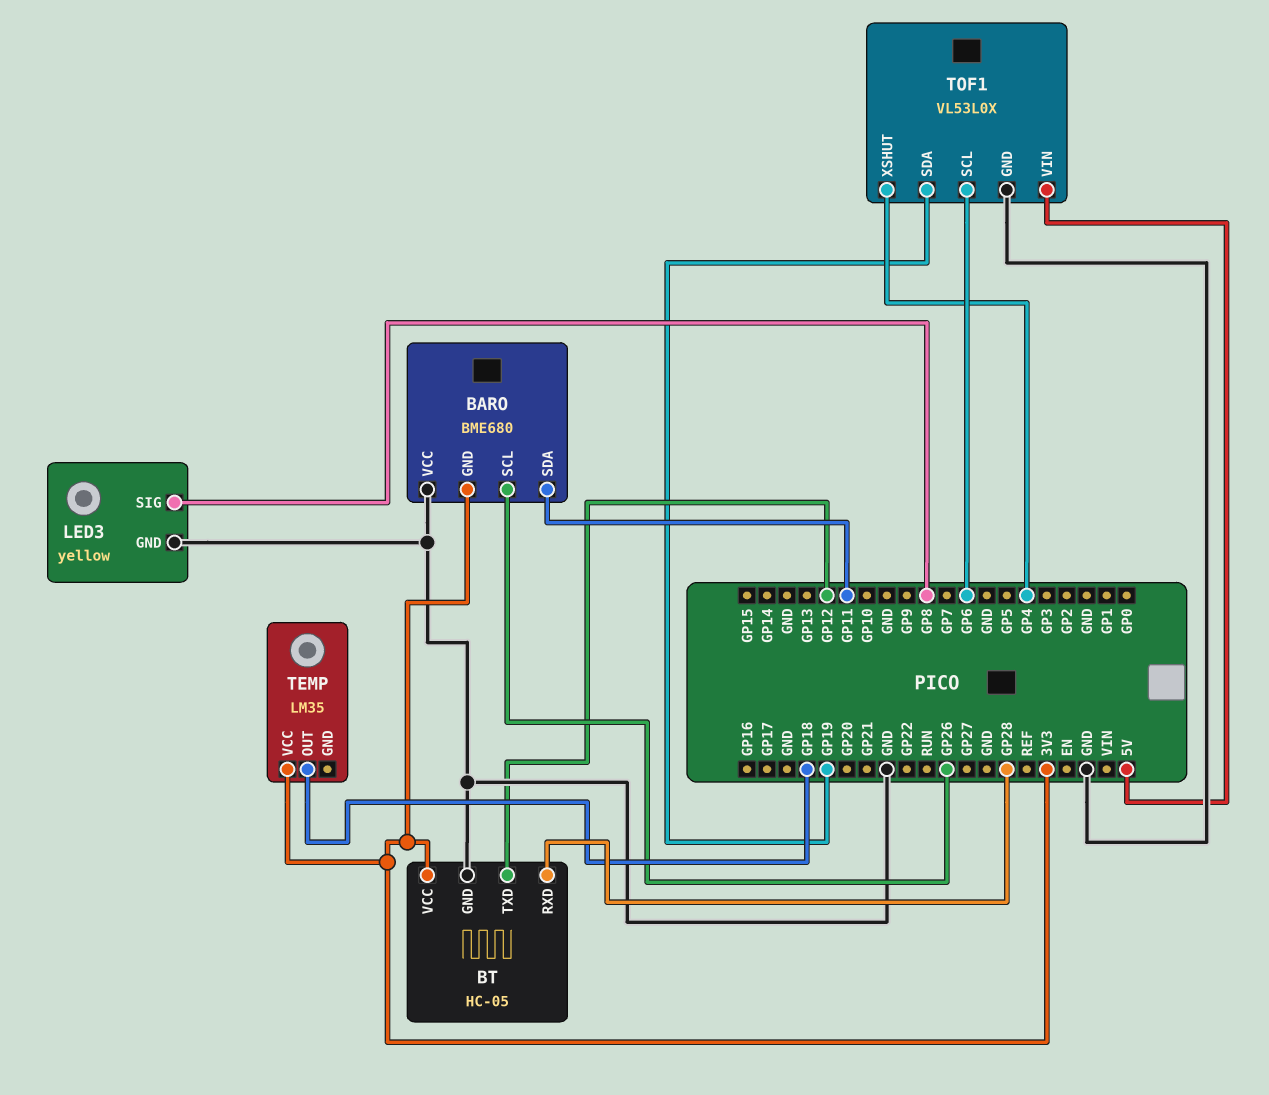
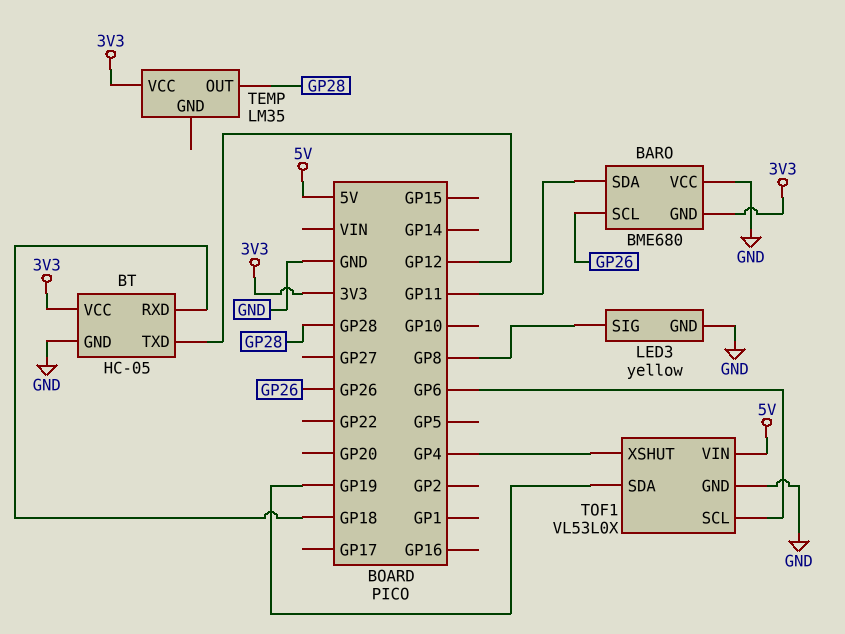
BT pin RXD: GP28 -> GP18
TEMP pin OUT: GP18 -> GP28

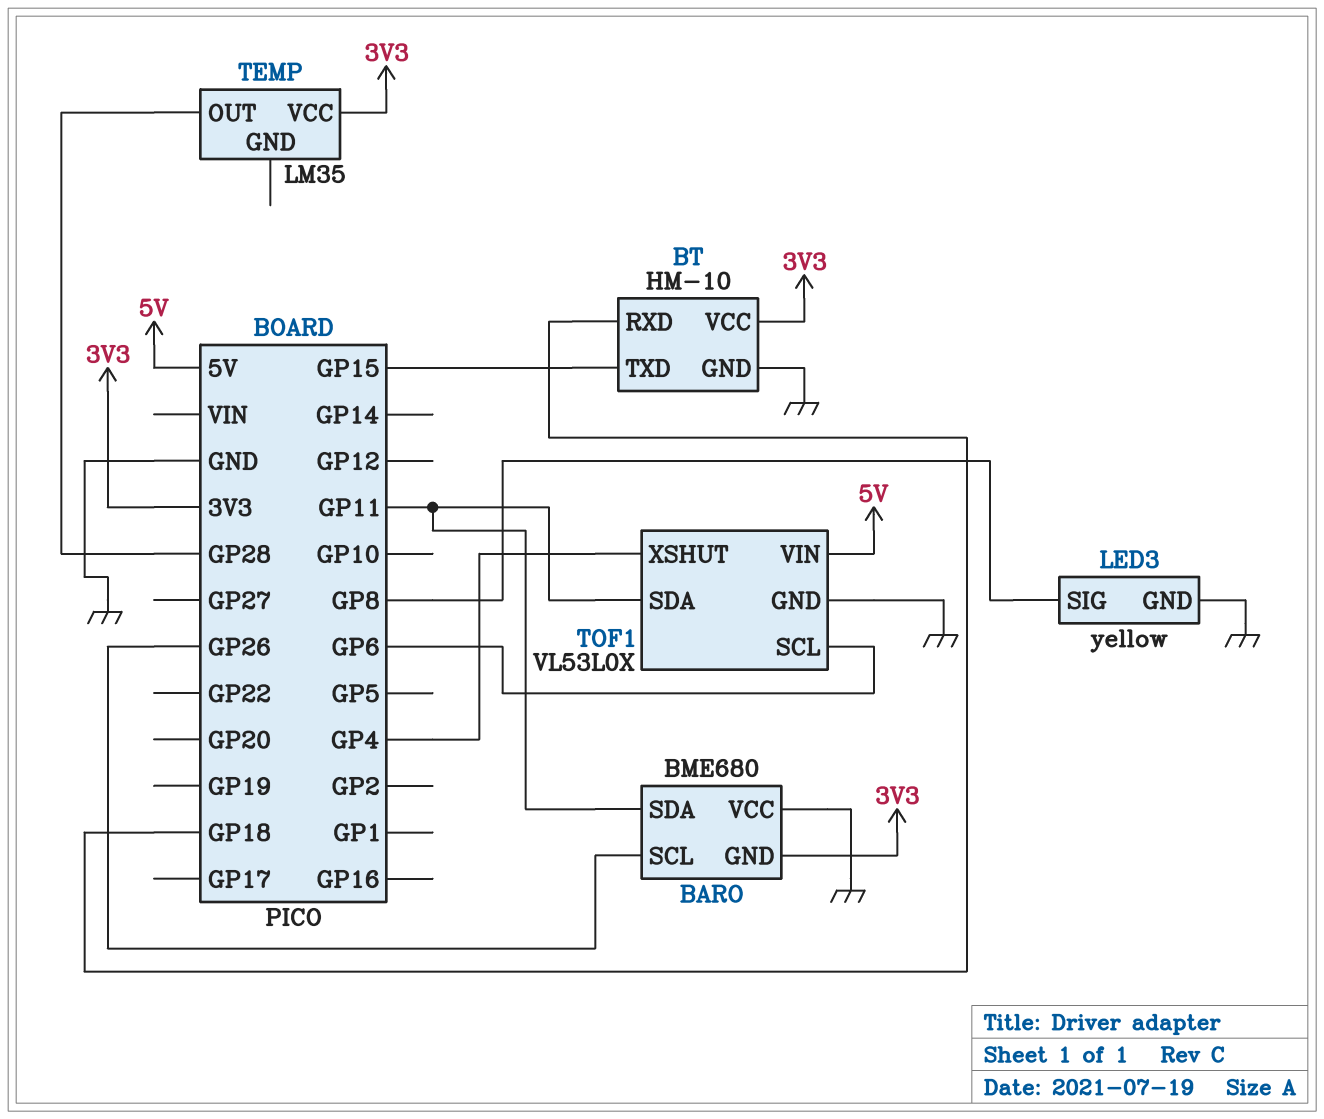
BT: HC-05 -> HM-10
BT pin TXD: GP12 -> GP15
TOF1 pin SDA: GP19 -> GP11

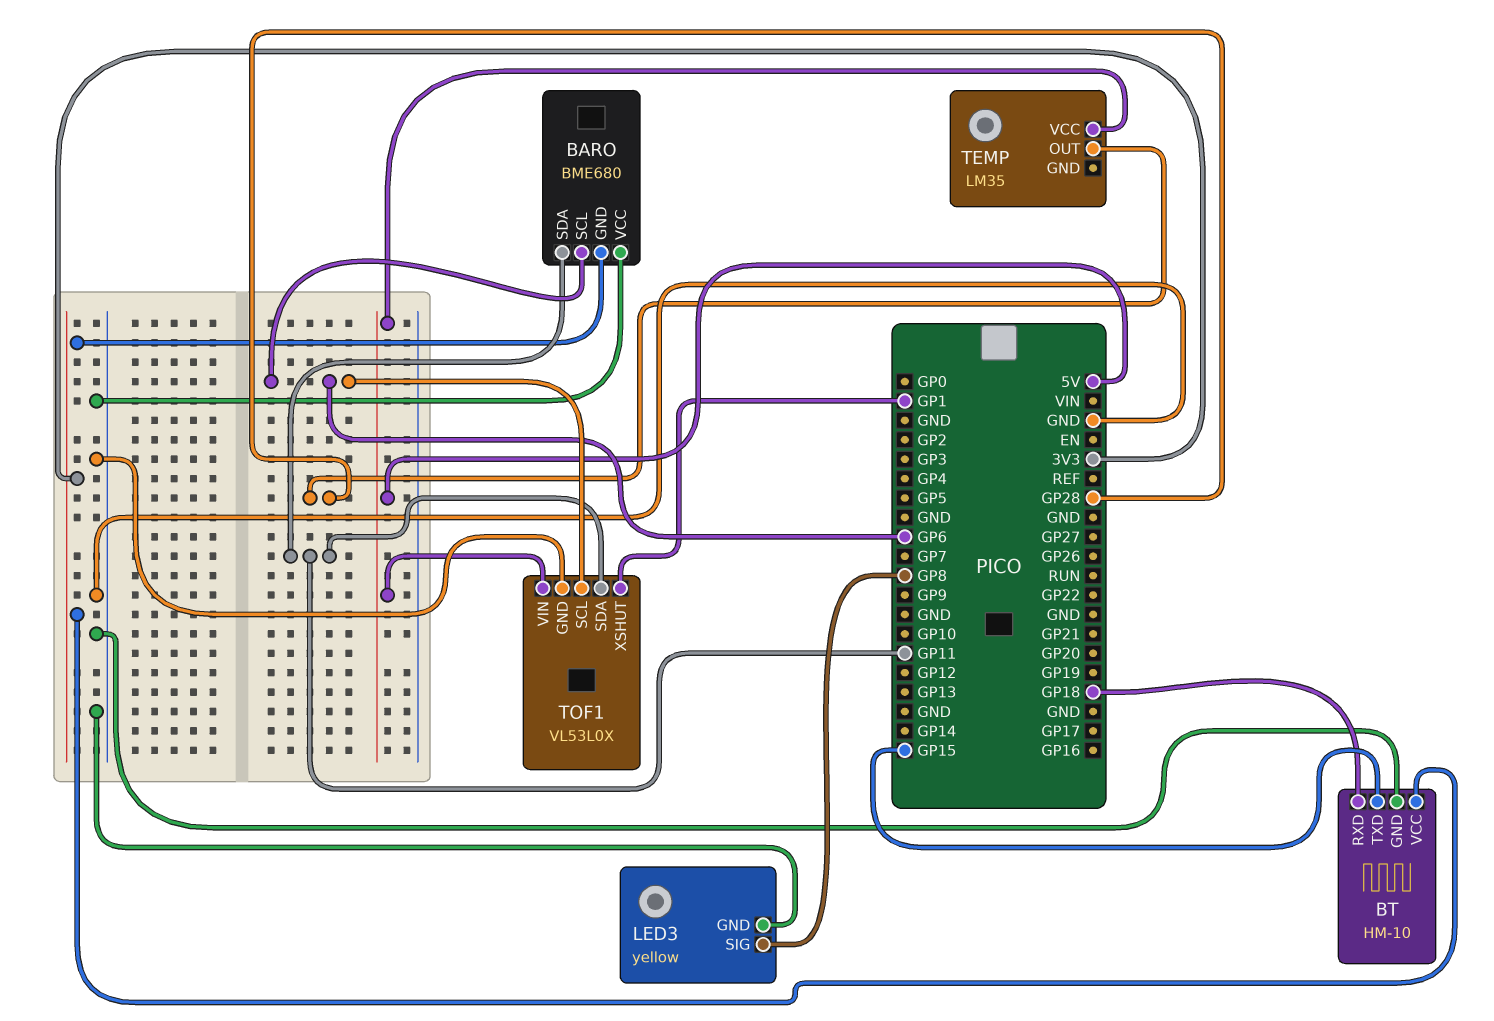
BARO pin SCL: GP26 -> GP6
TEMP pin VCC: 3V3 -> 5V
TOF1 pin XSHUT: GP4 -> GP1

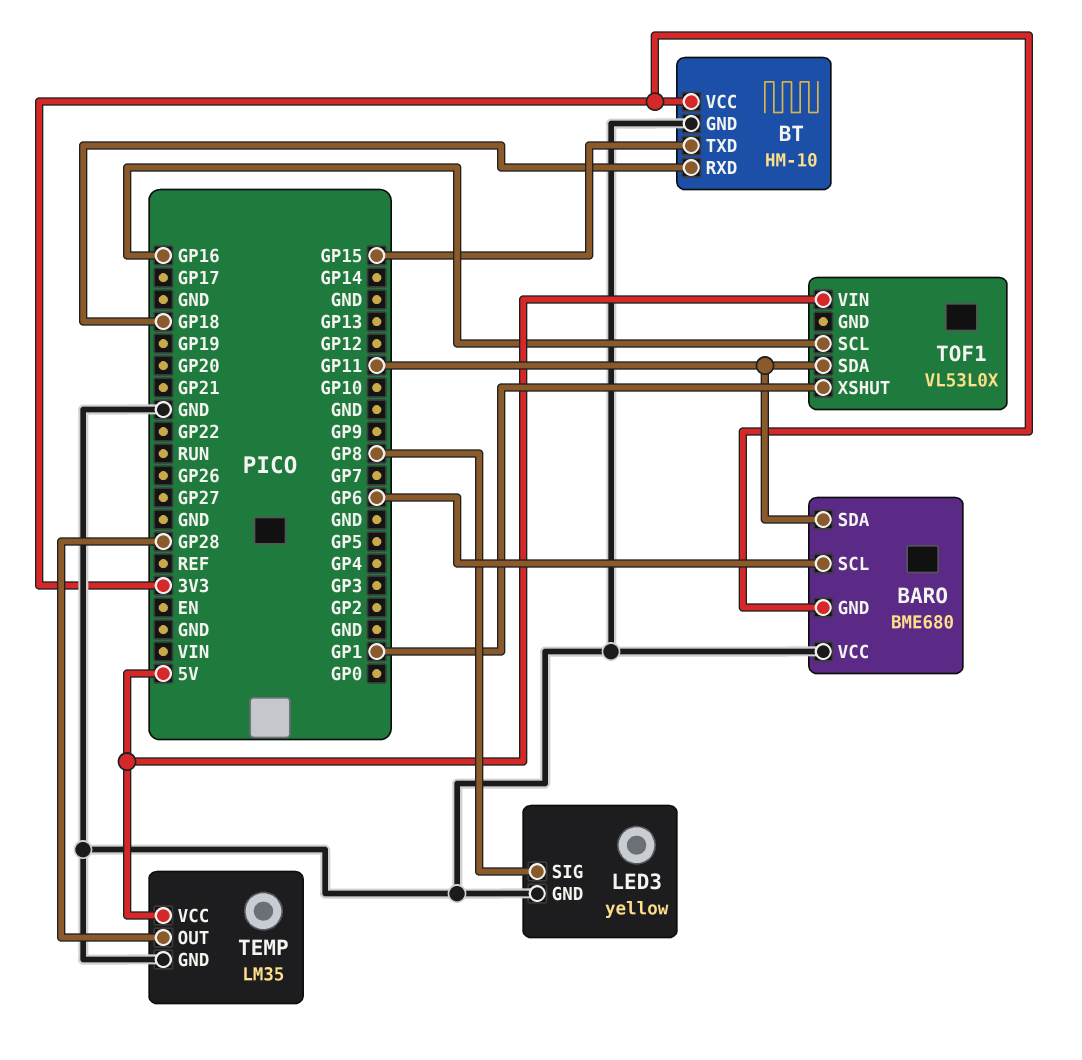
TEMP pin GND: none -> GND
TOF1 pin GND: GND -> none
TOF1 pin SCL: GP6 -> GP16

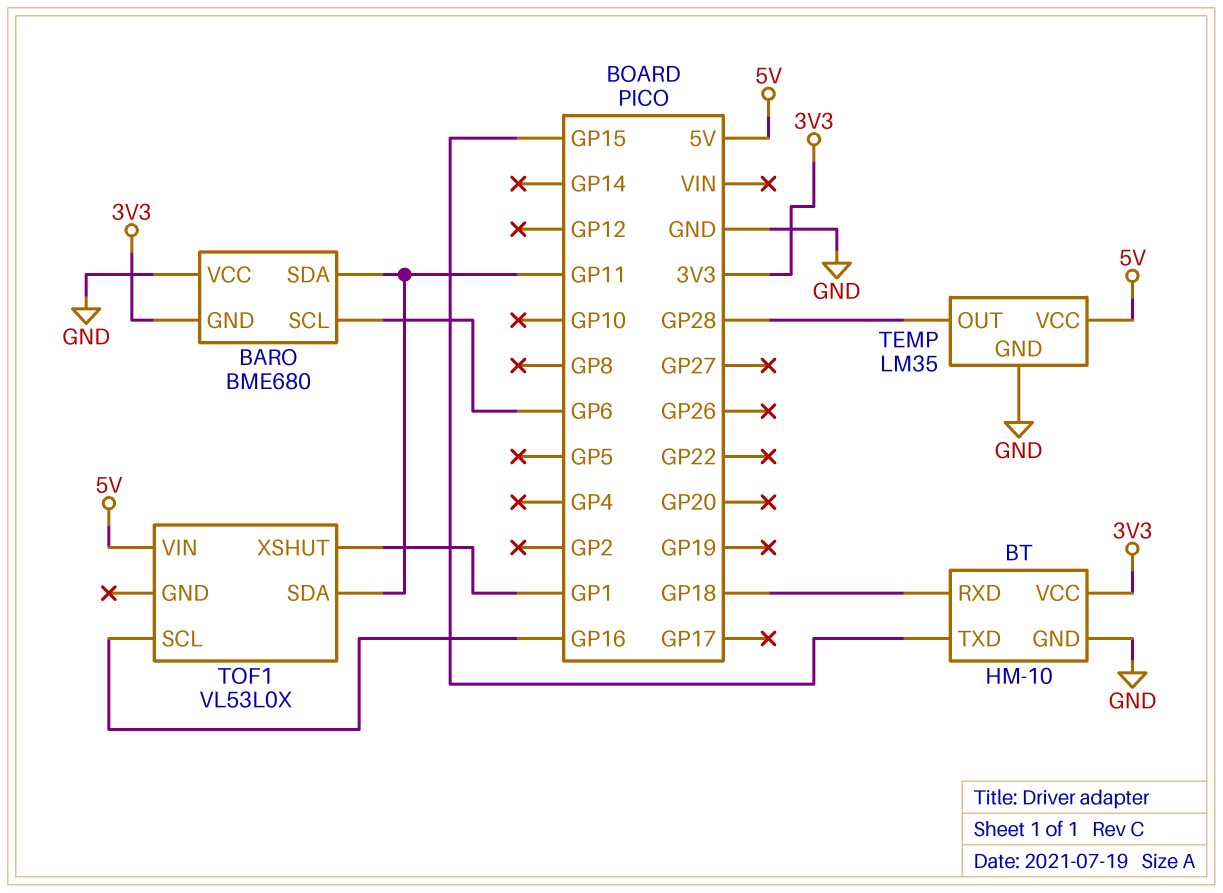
LED3: yellow -> none
LED3 pin GND: GND -> none
LED3 pin SIG: GP8 -> none

